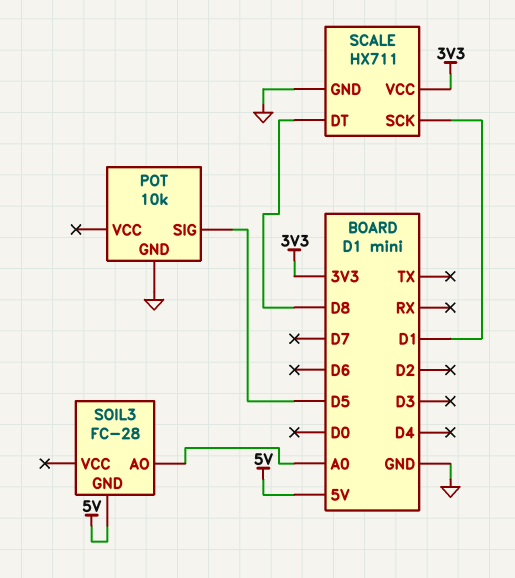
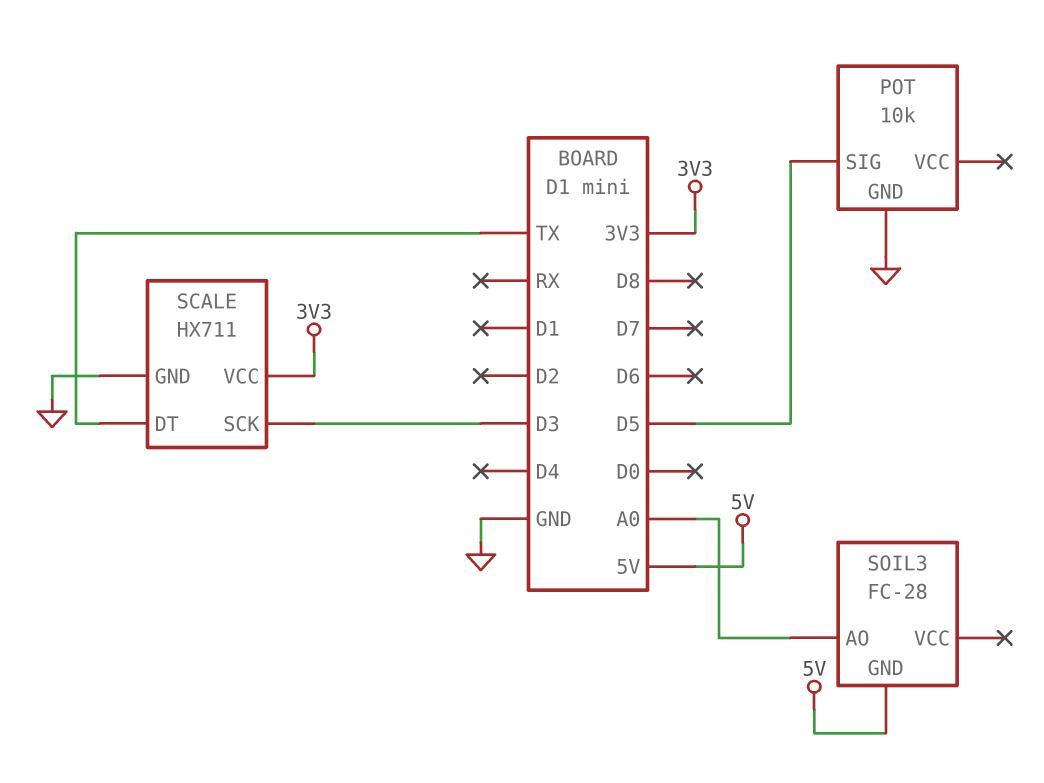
SCALE pin DT: D8 -> TX
SCALE pin SCK: D1 -> D3

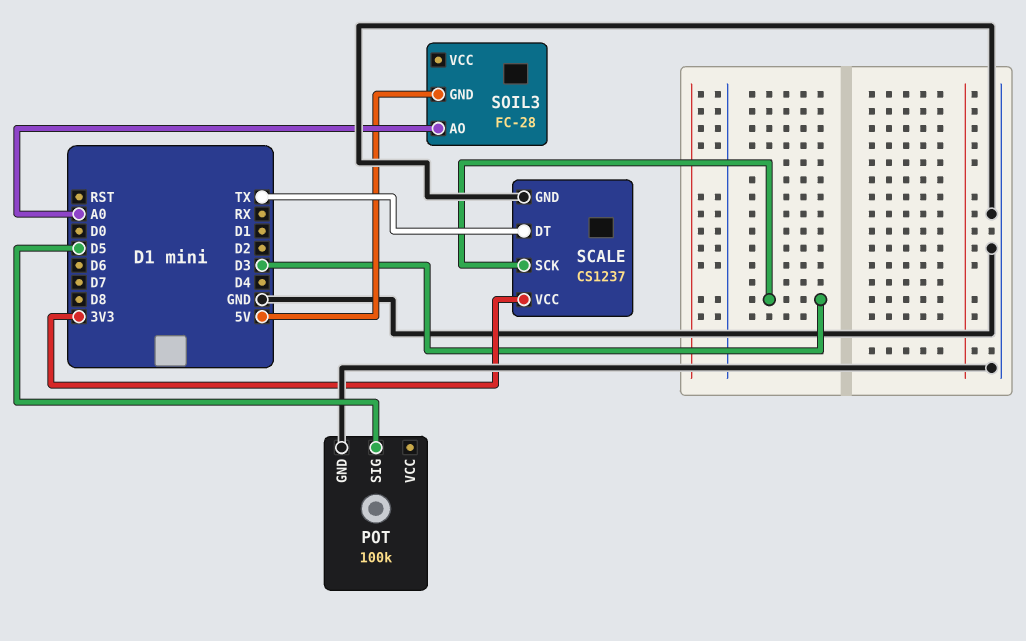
POT: 10k -> 100k
SCALE: HX711 -> CS1237

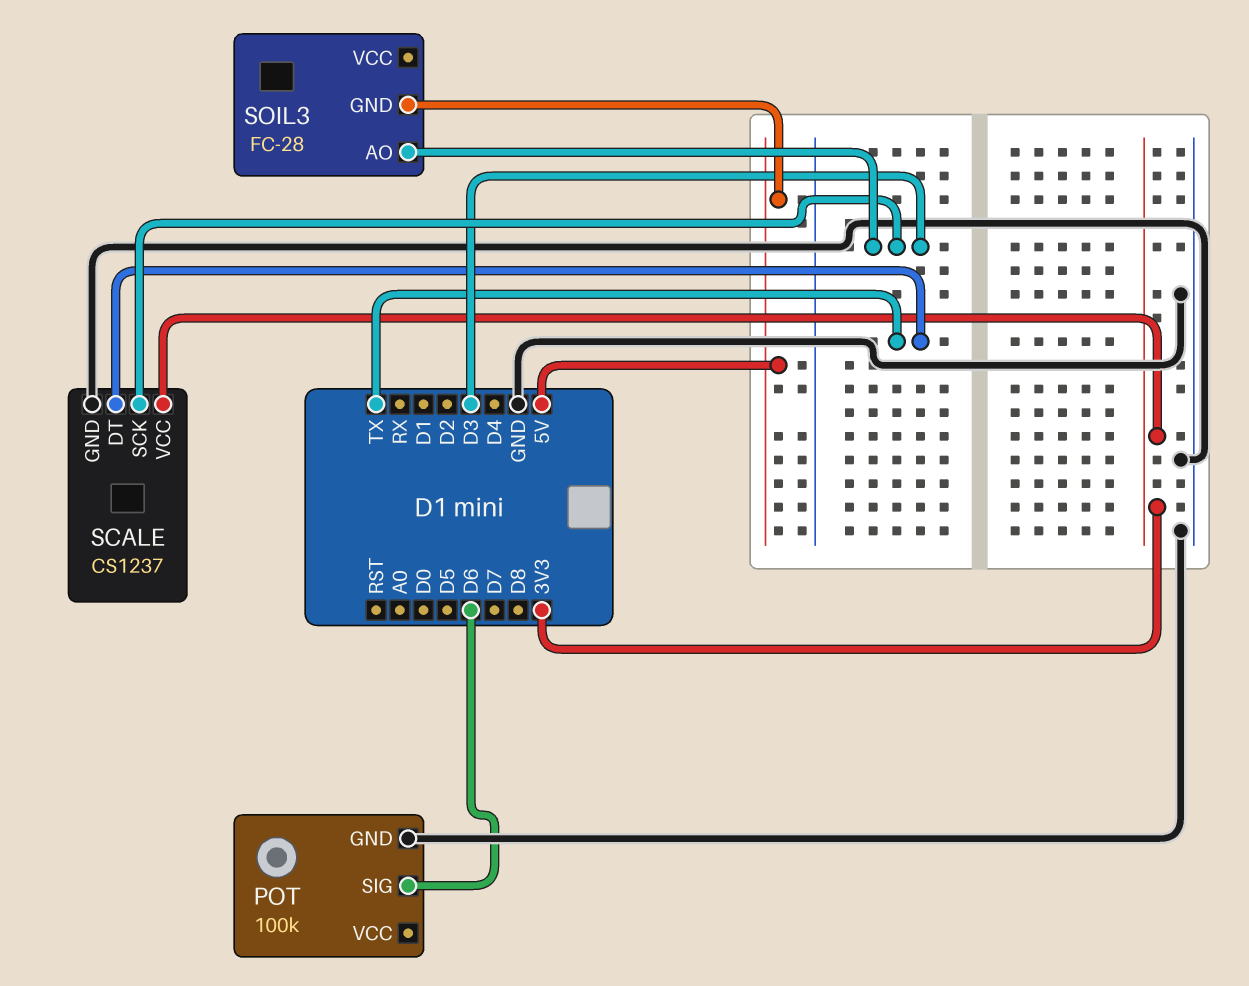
POT pin SIG: D5 -> D6
SOIL3 pin AO: A0 -> D3

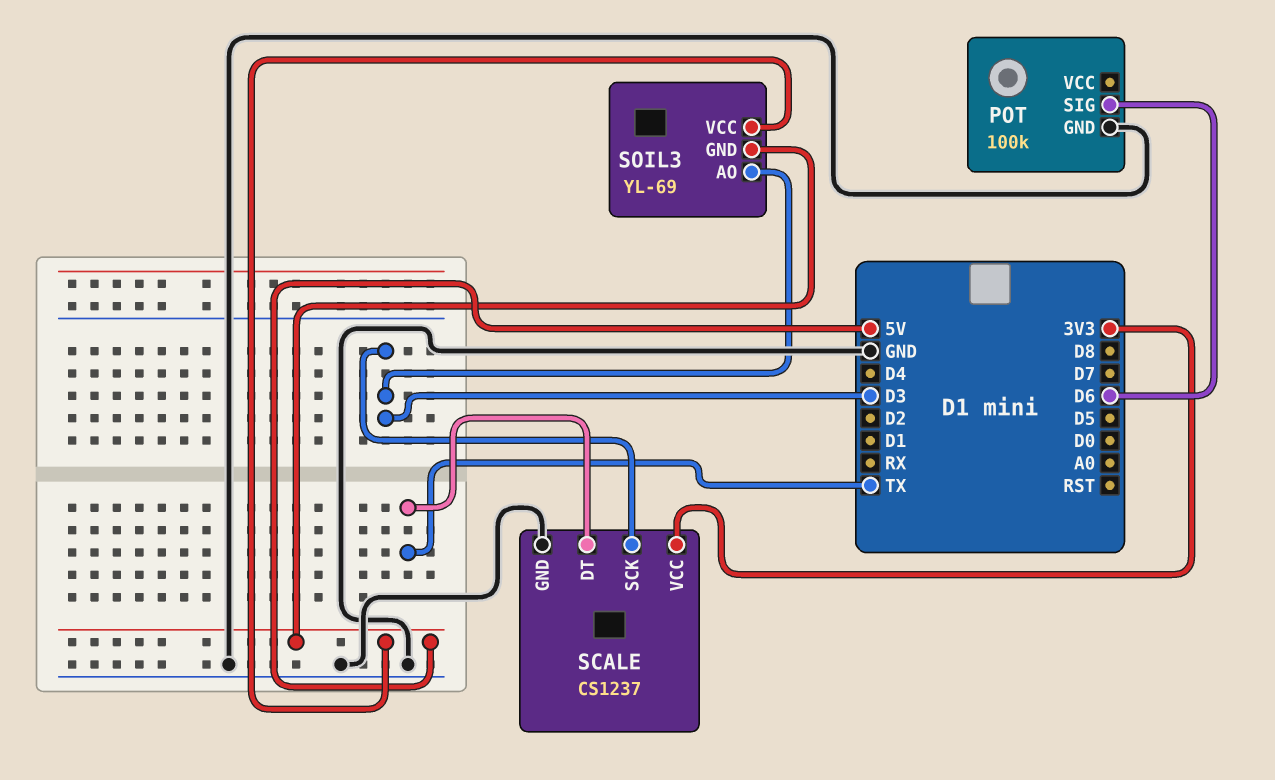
SOIL3: FC-28 -> YL-69
SOIL3 pin VCC: none -> 5V

